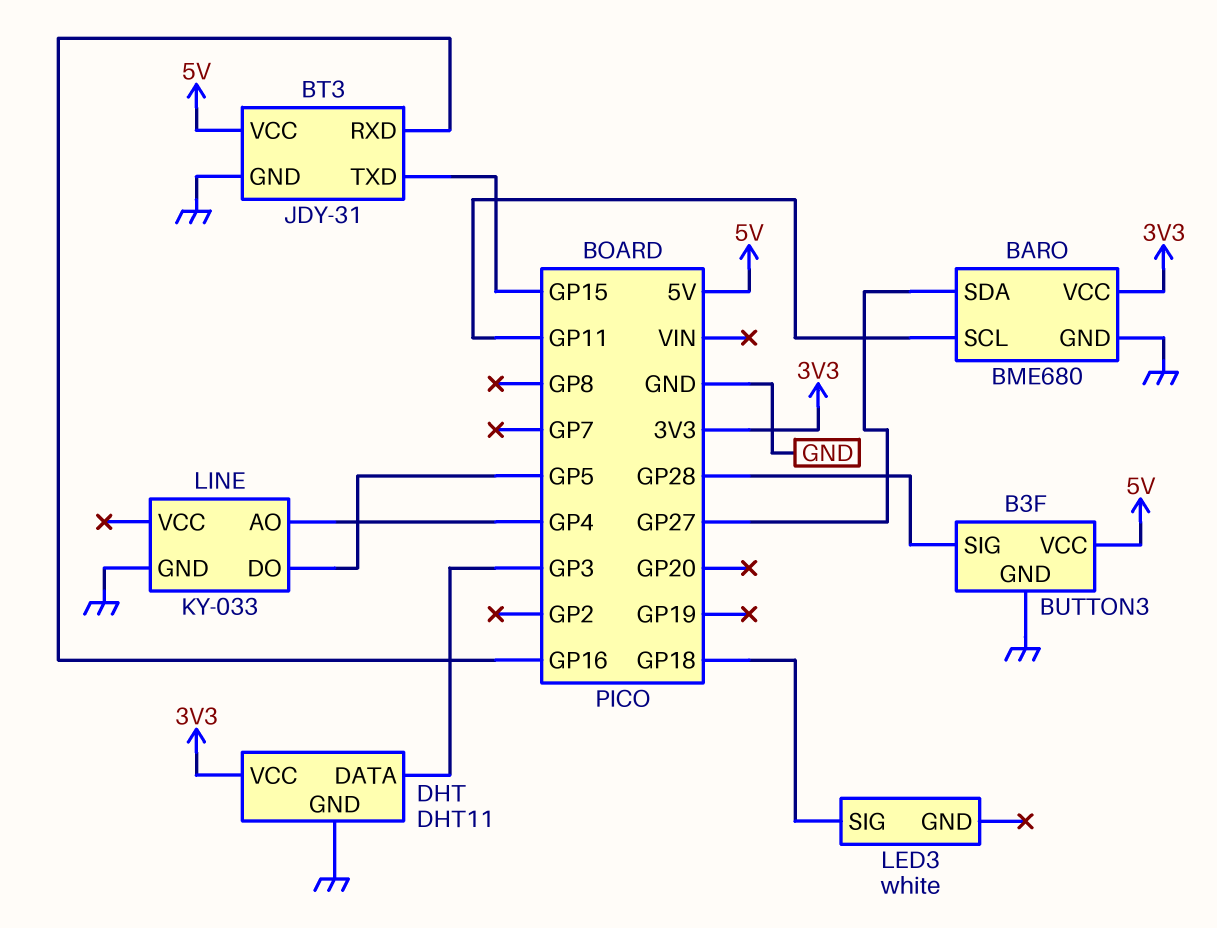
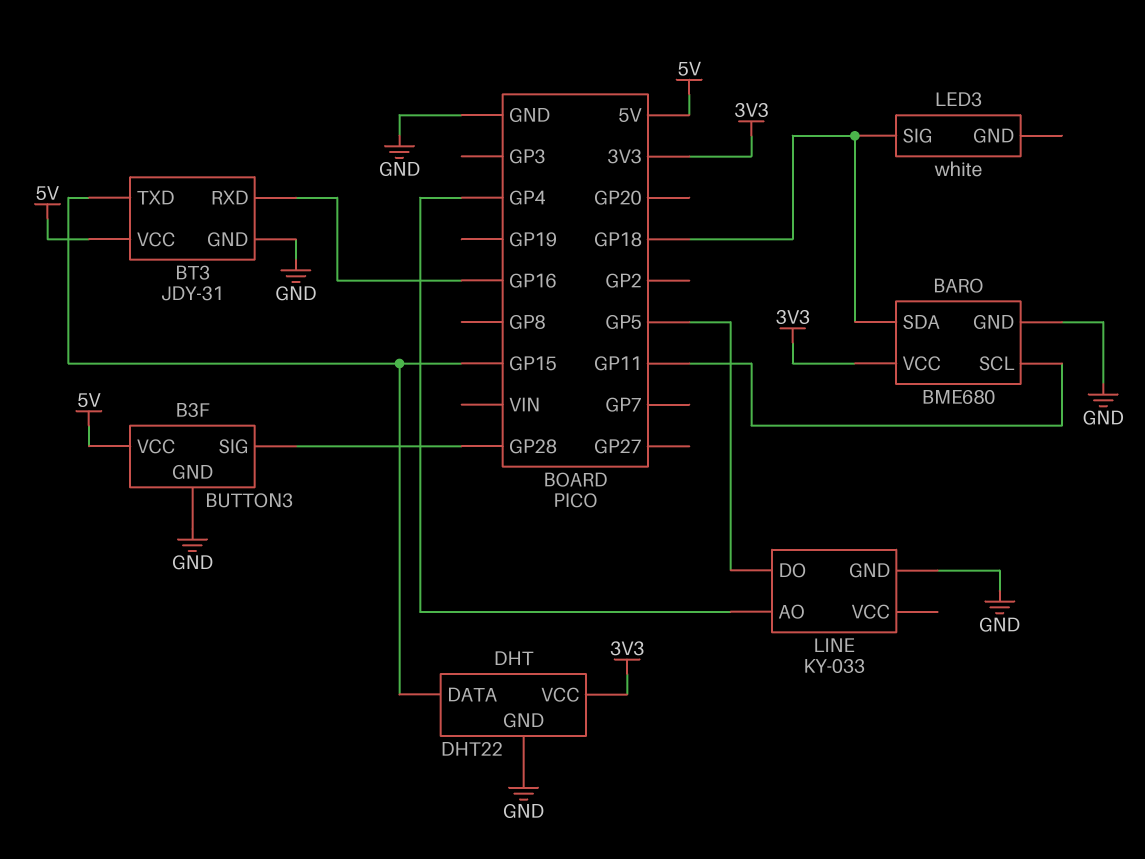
BARO pin SDA: GP27 -> GP18
DHT: DHT11 -> DHT22
DHT pin DATA: GP3 -> GP15

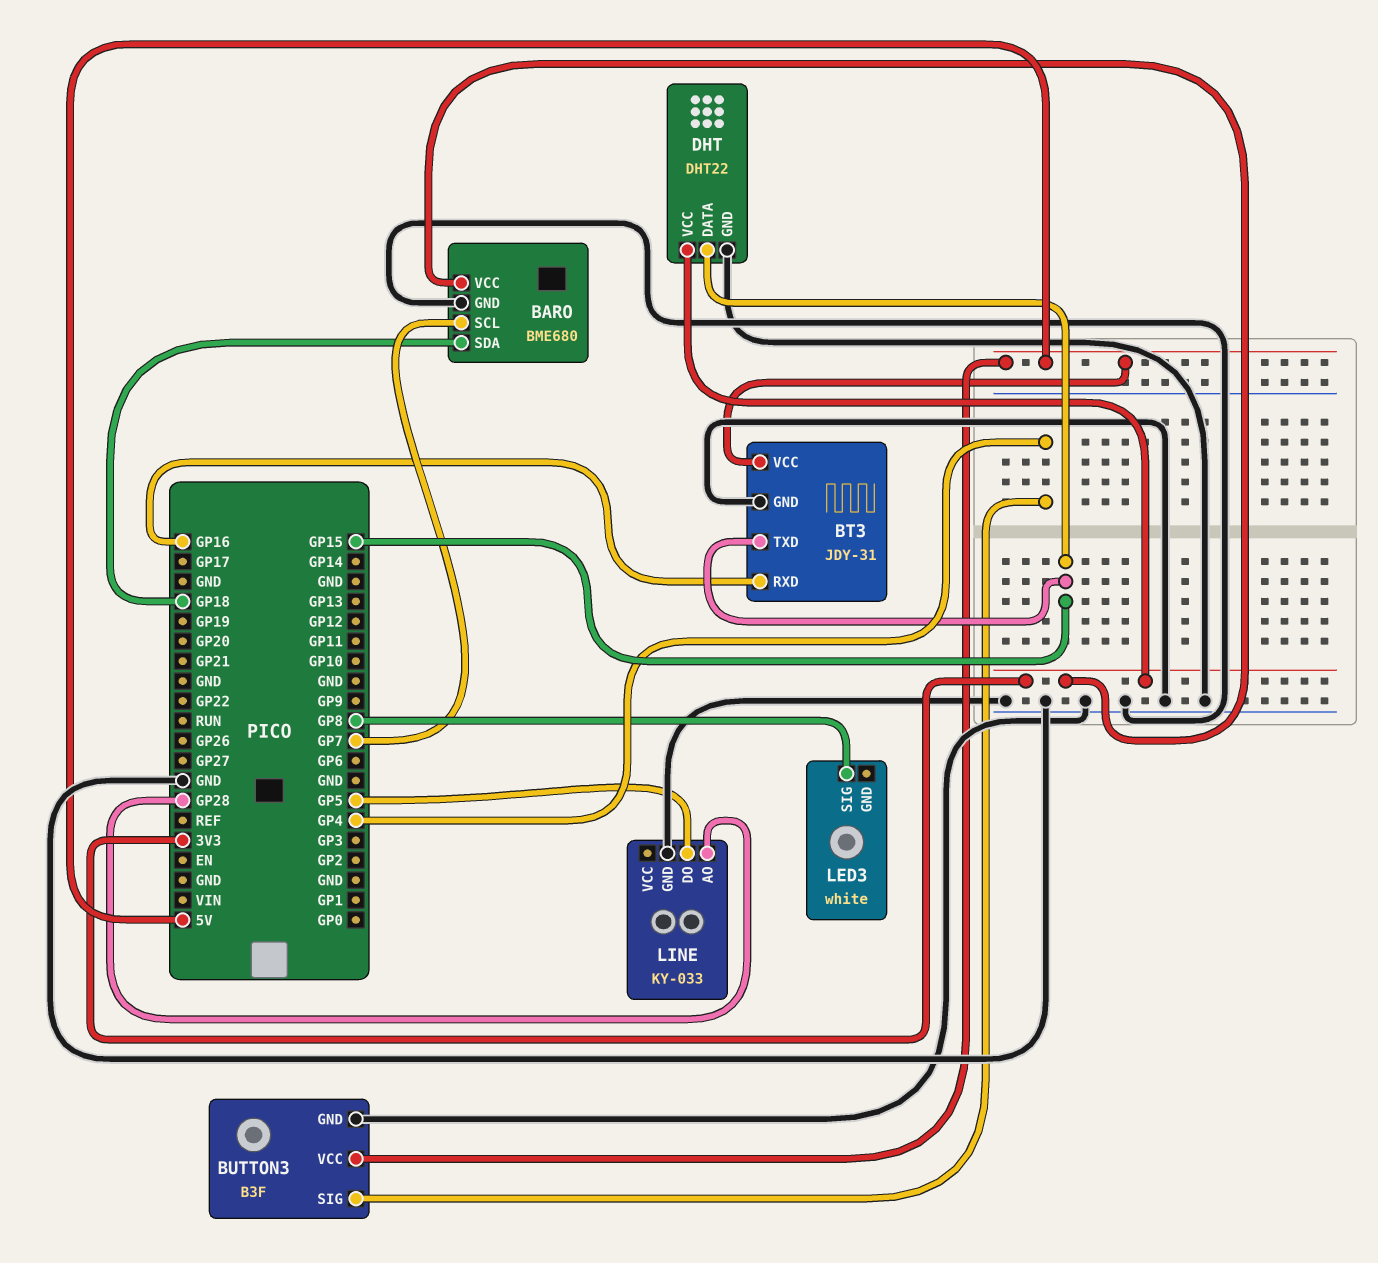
BARO pin SCL: GP11 -> GP7
BUTTON3 pin SIG: GP28 -> GP4
LED3 pin SIG: GP18 -> GP8
LINE pin AO: GP4 -> GP28

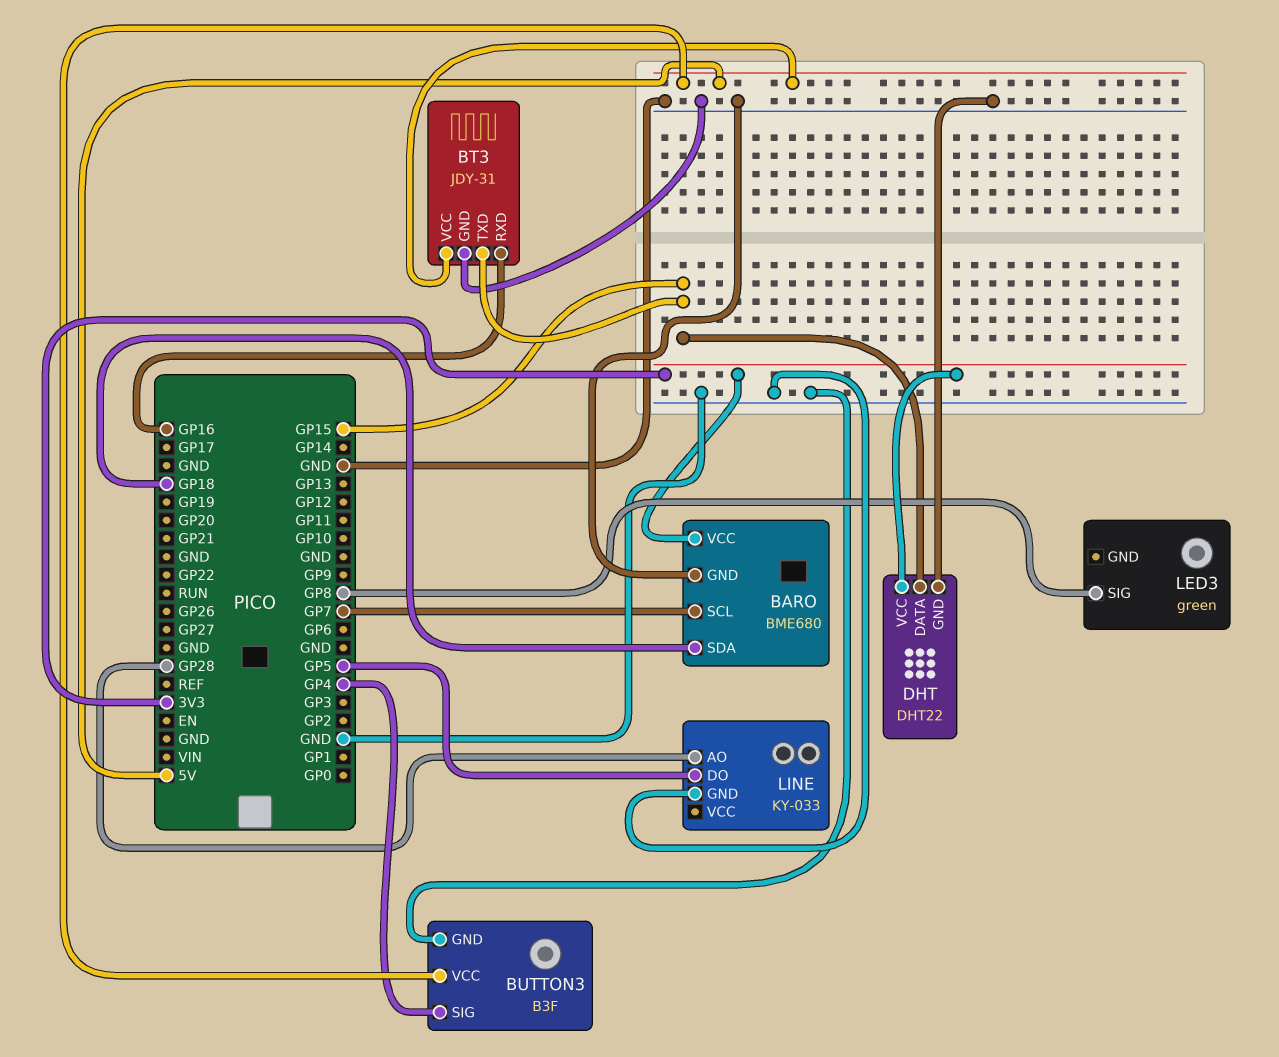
LED3: white -> green

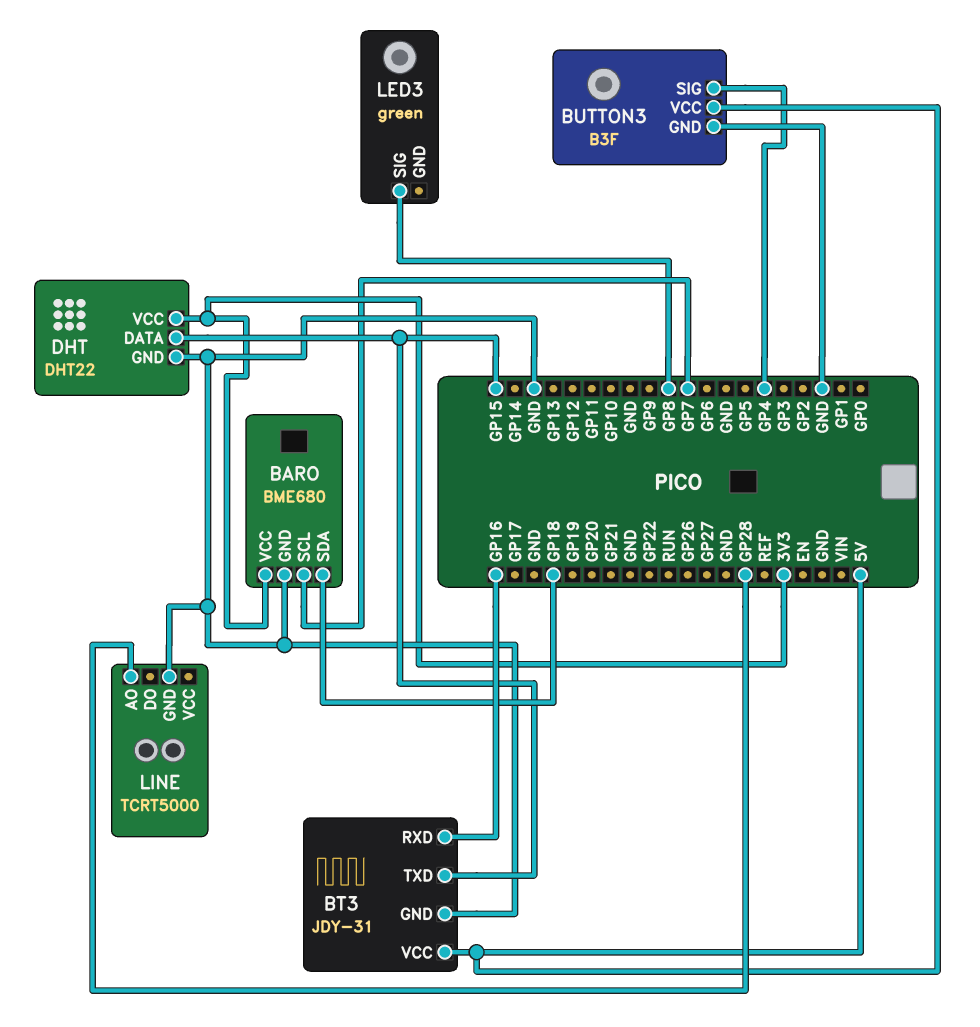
LINE: KY-033 -> TCRT5000
LINE pin DO: GP5 -> none

